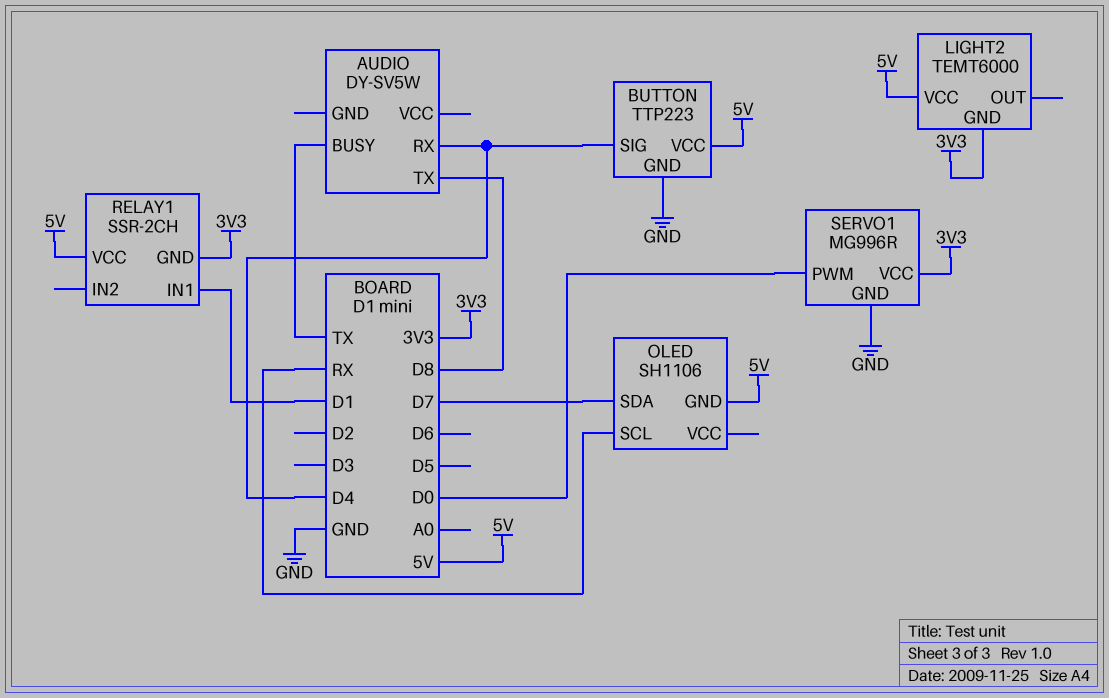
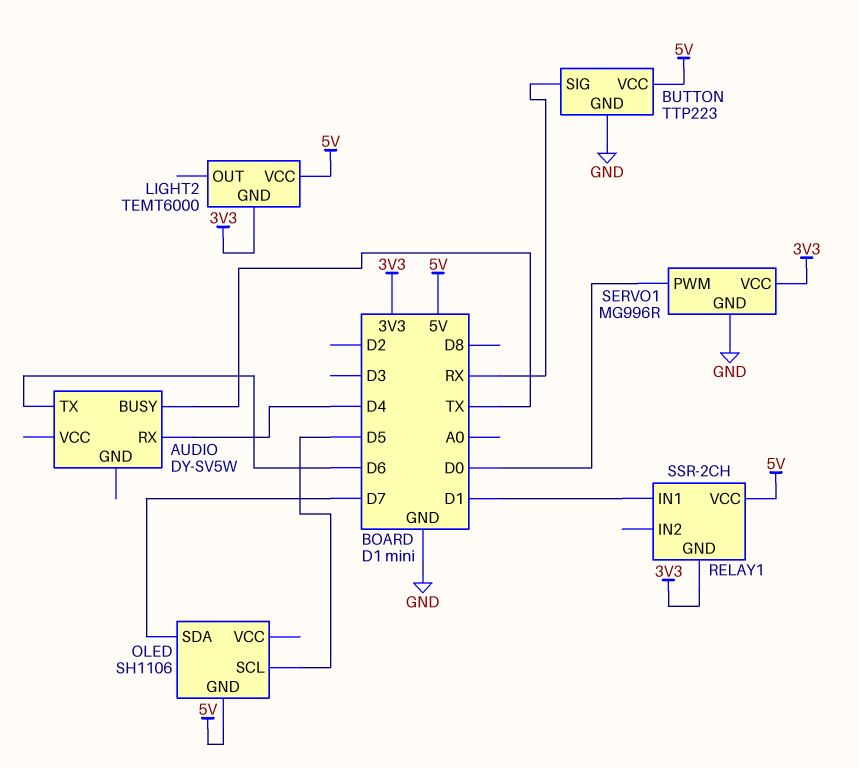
AUDIO pin TX: D8 -> D6
BUTTON pin SIG: D4 -> RX
OLED pin SCL: RX -> D5

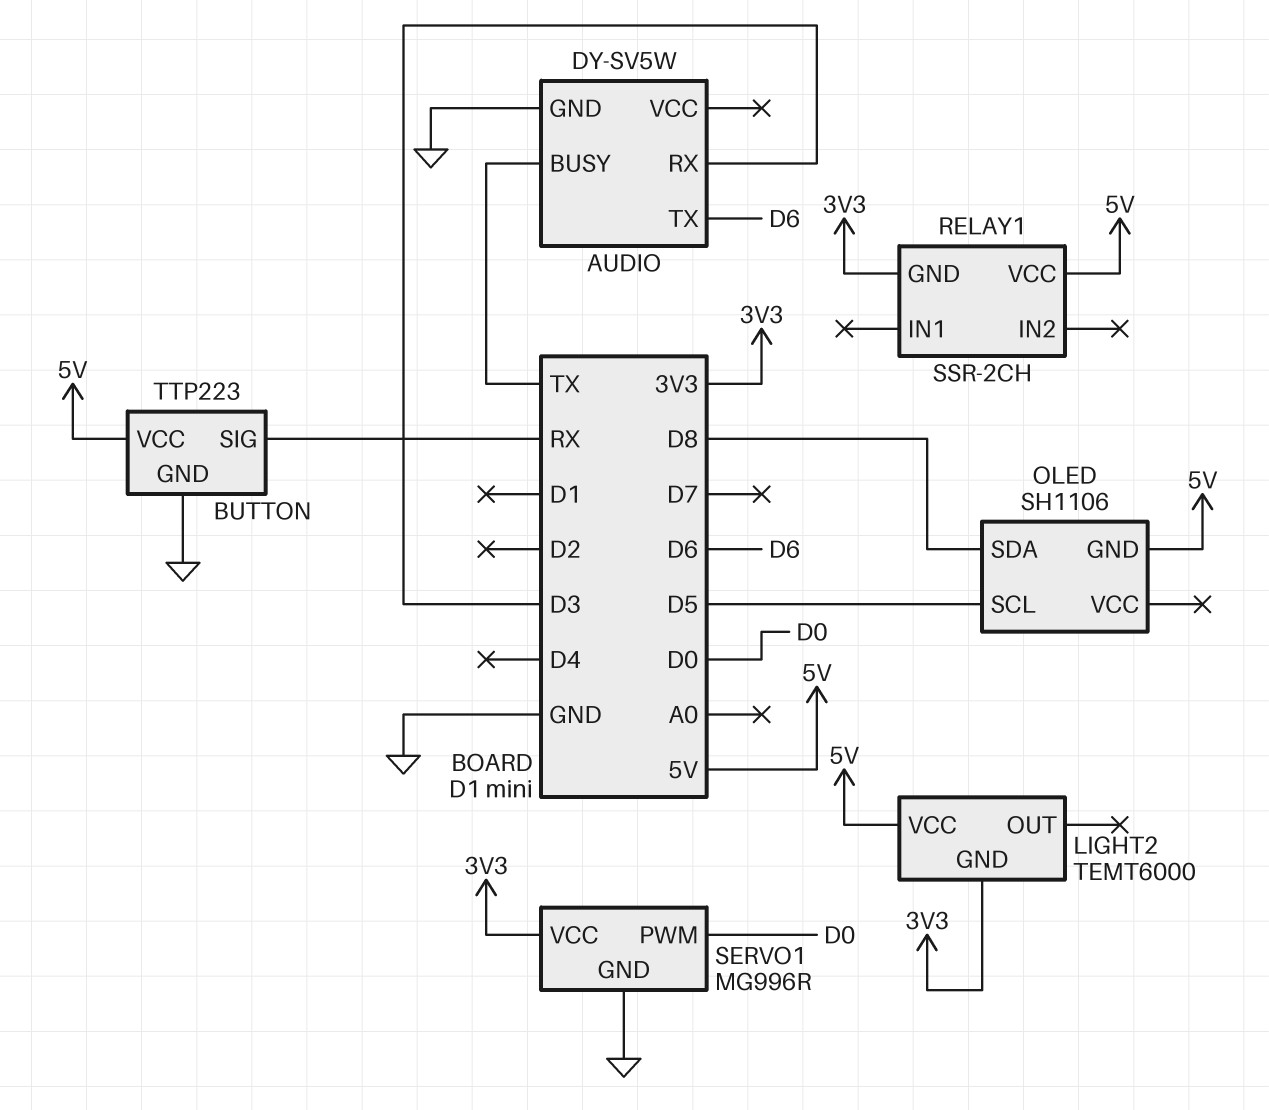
AUDIO pin GND: none -> GND
AUDIO pin RX: D4 -> D3
OLED pin SDA: D7 -> D8
RELAY1 pin IN1: D1 -> none

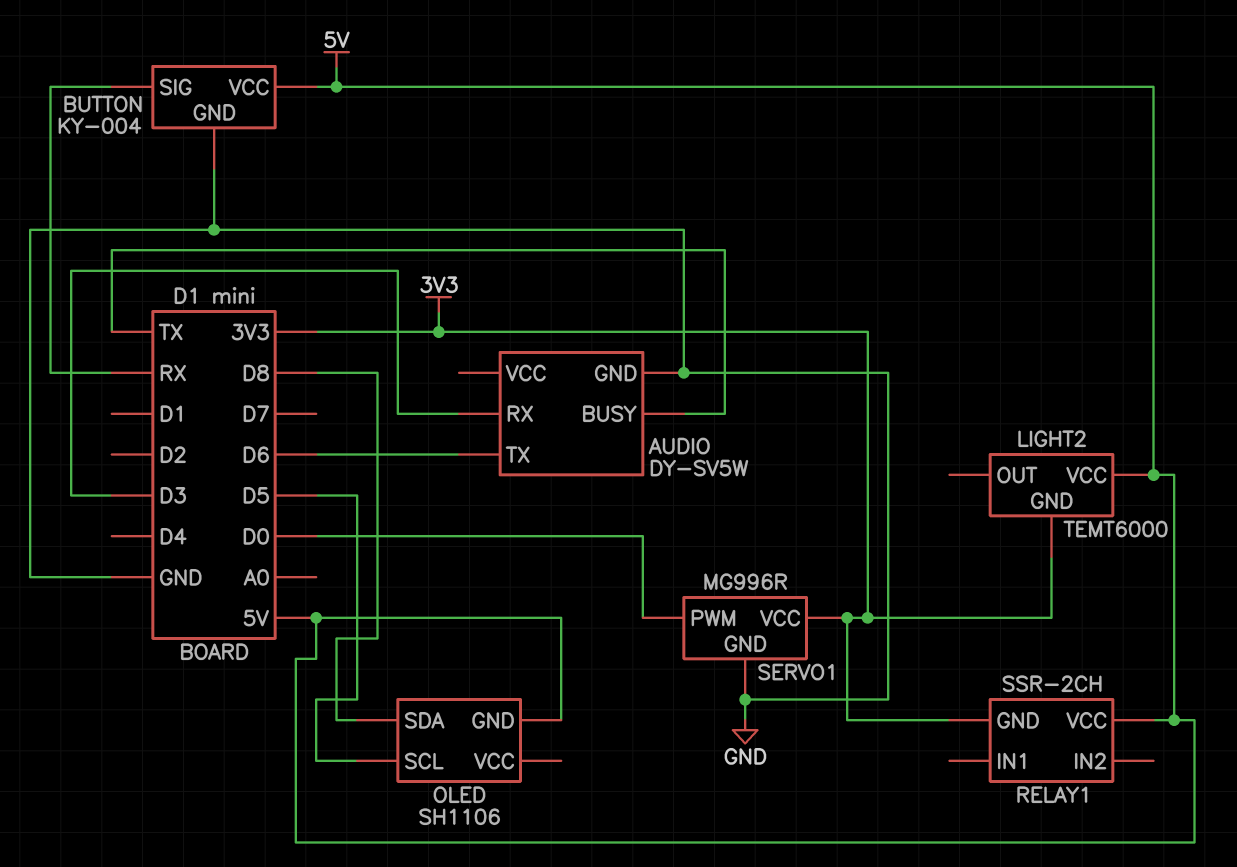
BUTTON: TTP223 -> KY-004

